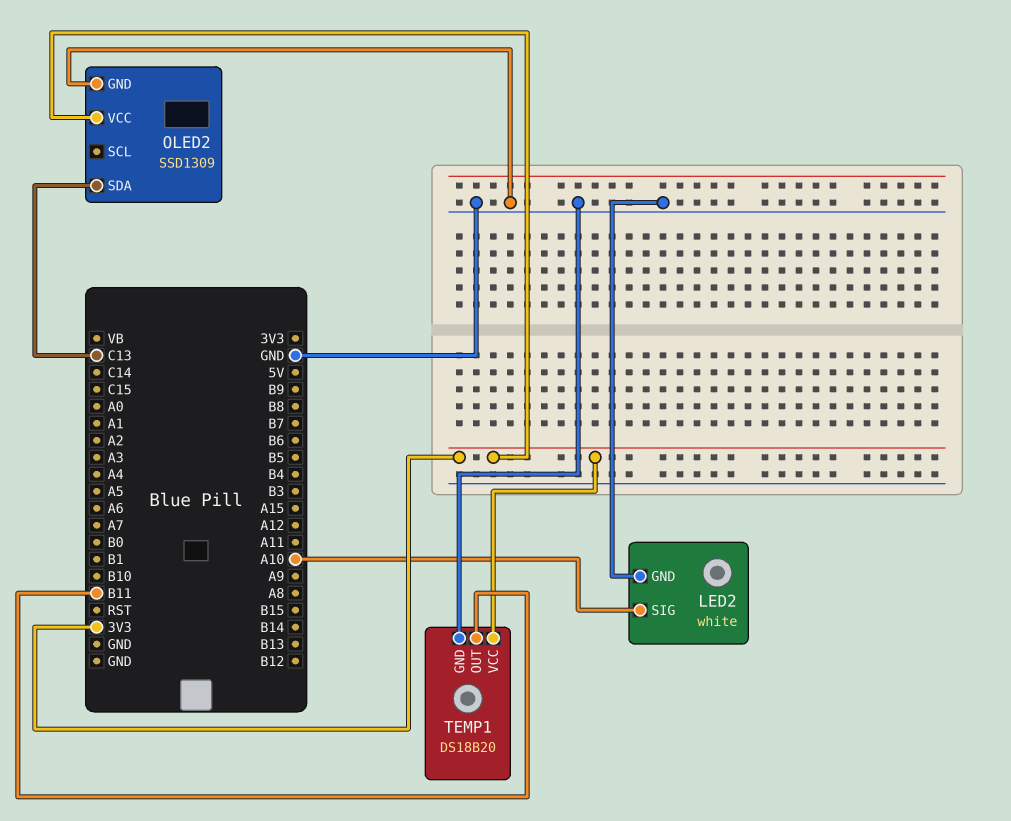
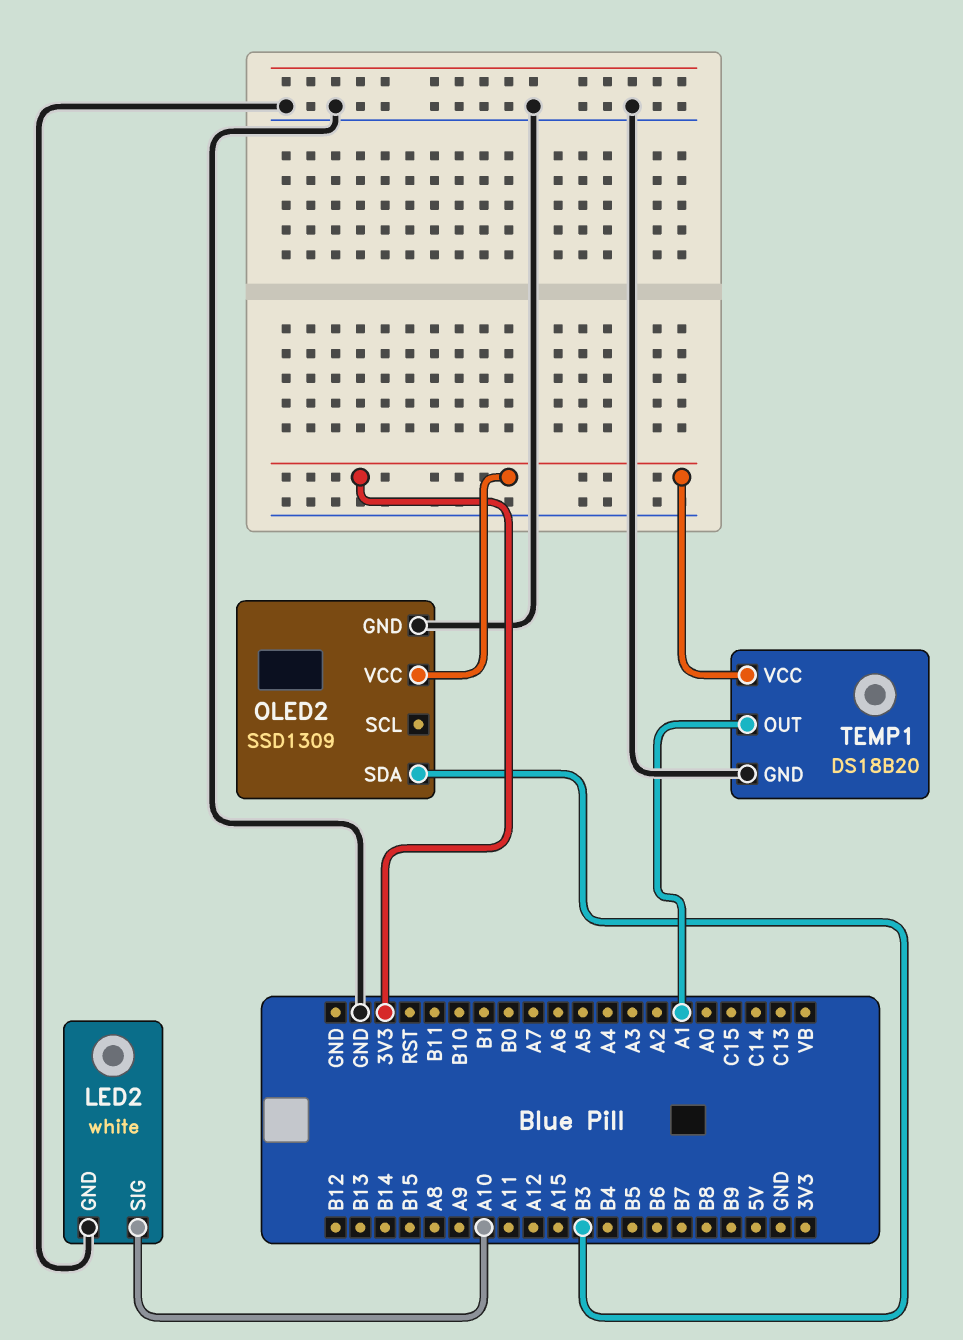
OLED2 pin SDA: C13 -> B3
TEMP1 pin OUT: B11 -> A1

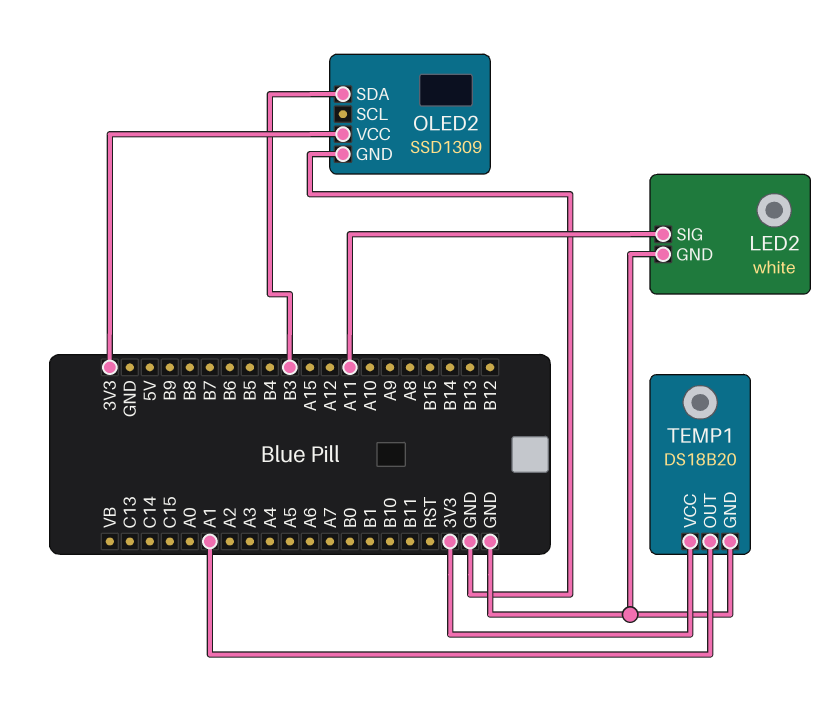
LED2 pin SIG: A10 -> A11

